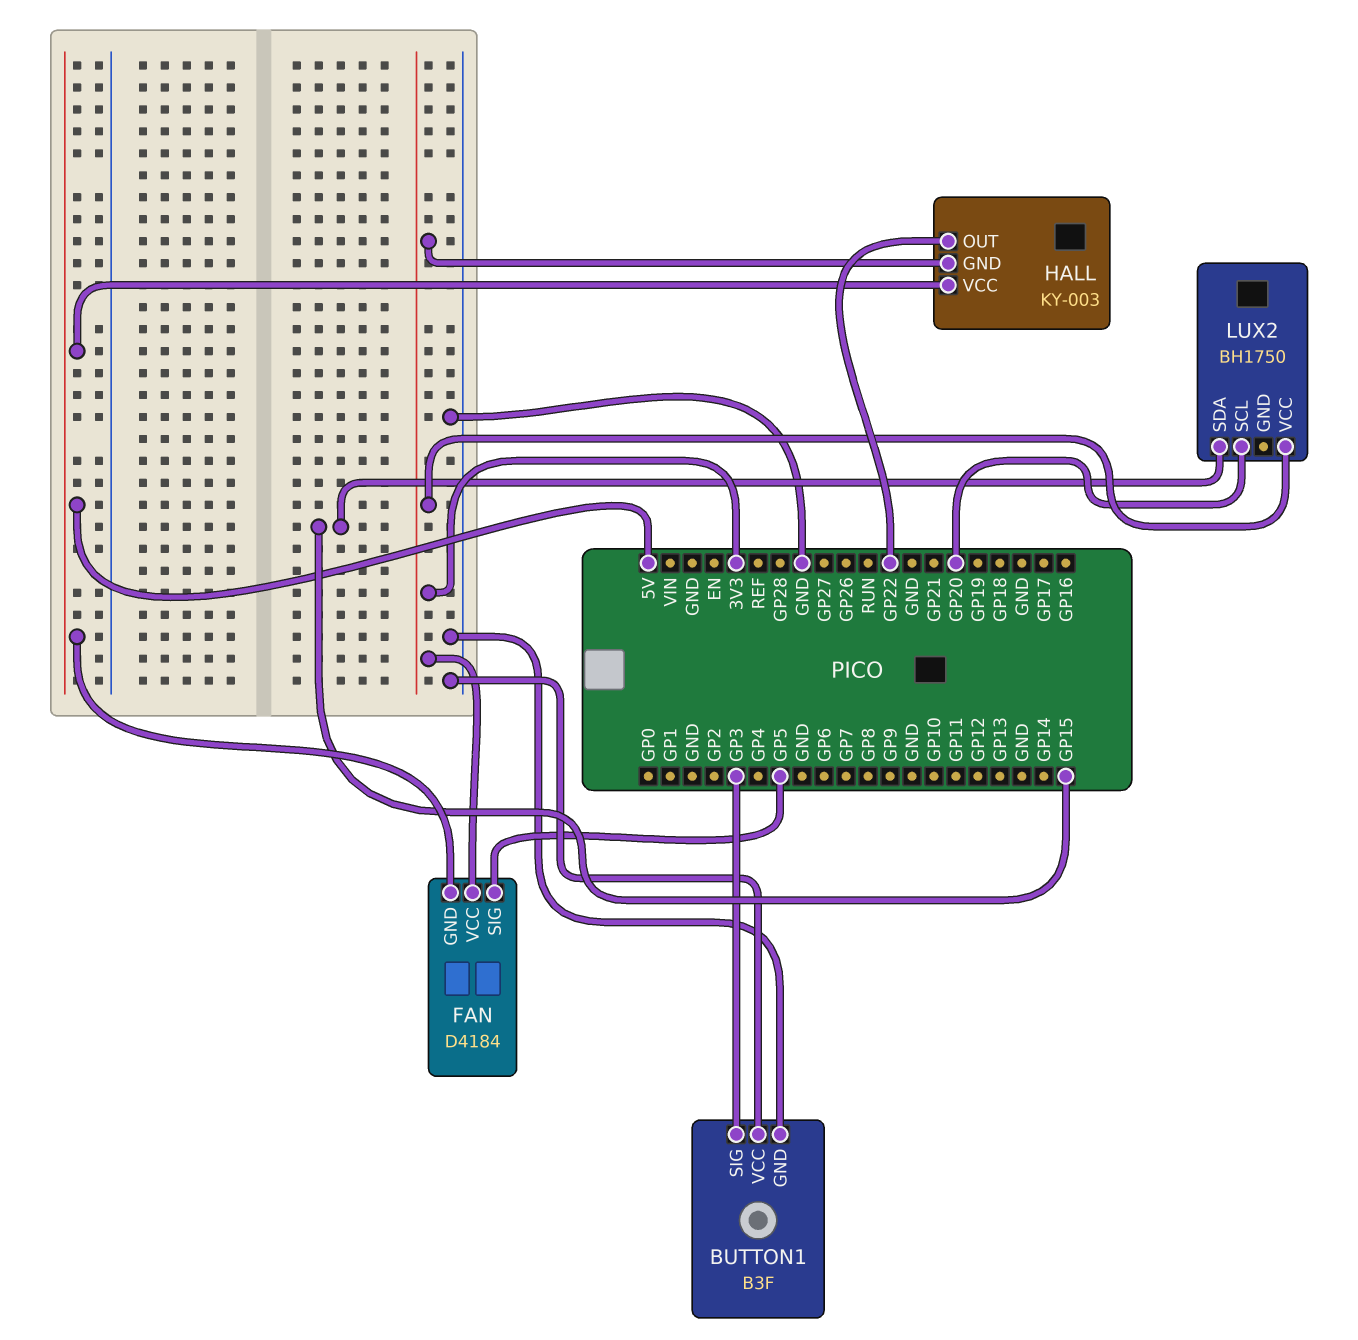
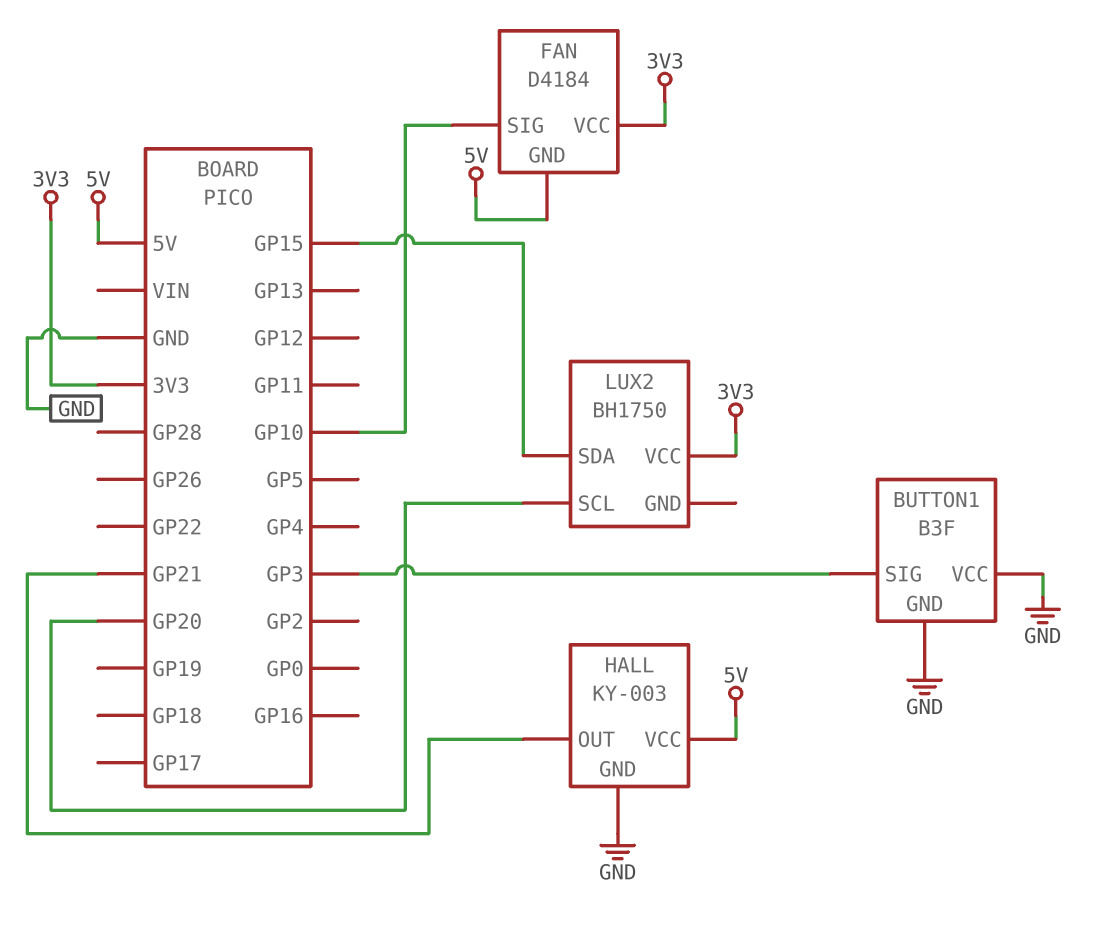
FAN pin SIG: GP5 -> GP10
HALL pin GND: 3V3 -> GND
HALL pin OUT: GP22 -> GP21

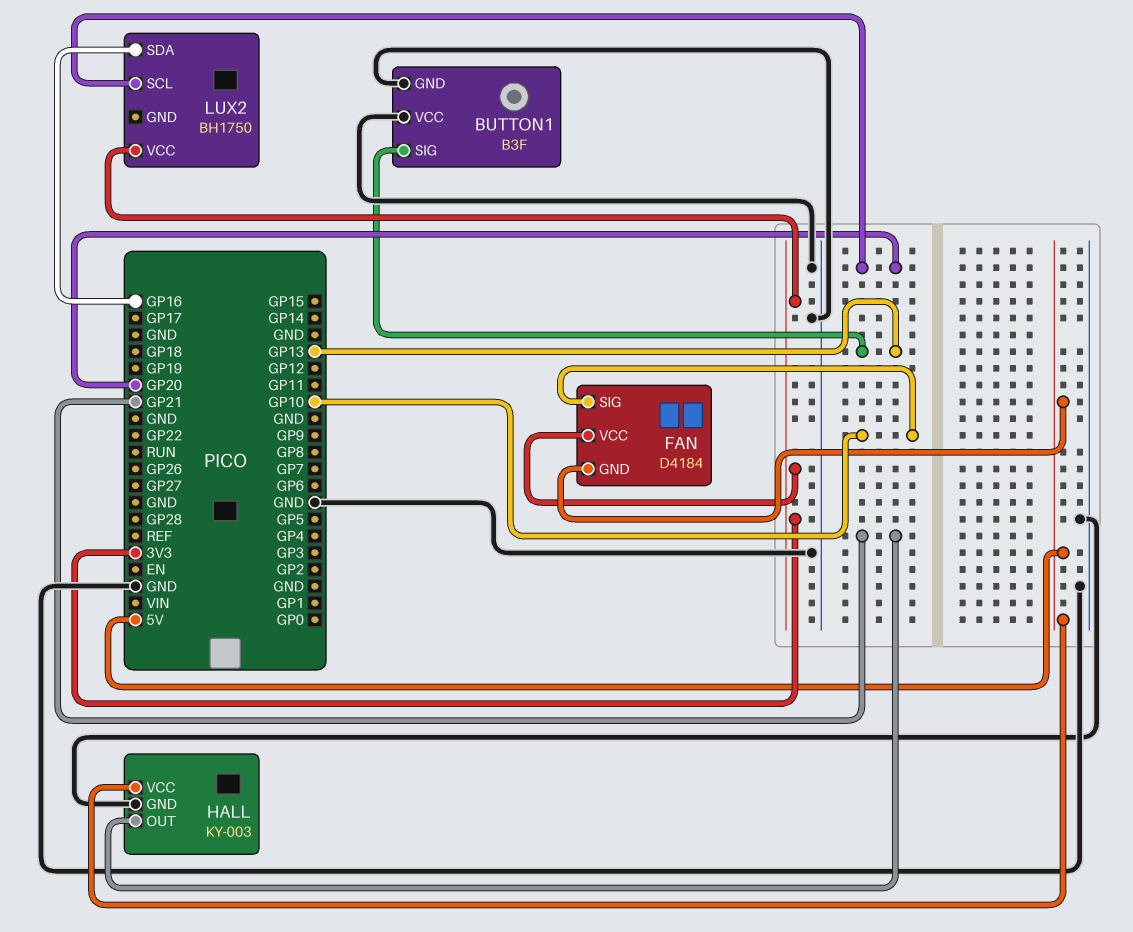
BUTTON1 pin SIG: GP3 -> GP13
LUX2 pin SDA: GP15 -> GP16

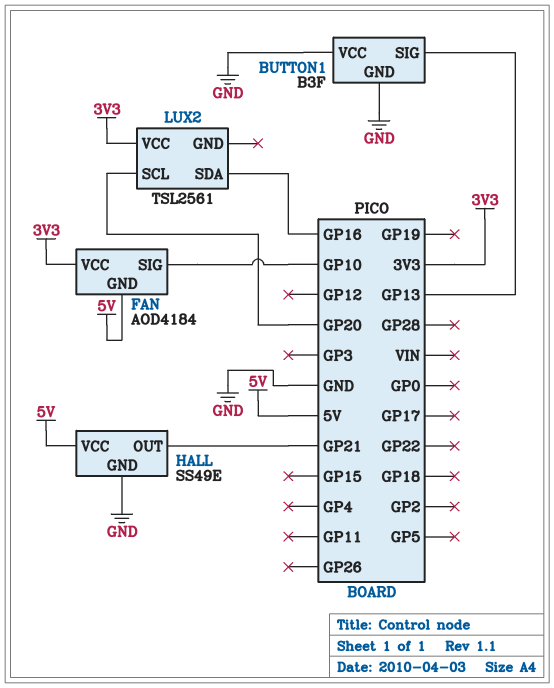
FAN: D4184 -> AOD4184
HALL: KY-003 -> SS49E
LUX2: BH1750 -> TSL2561

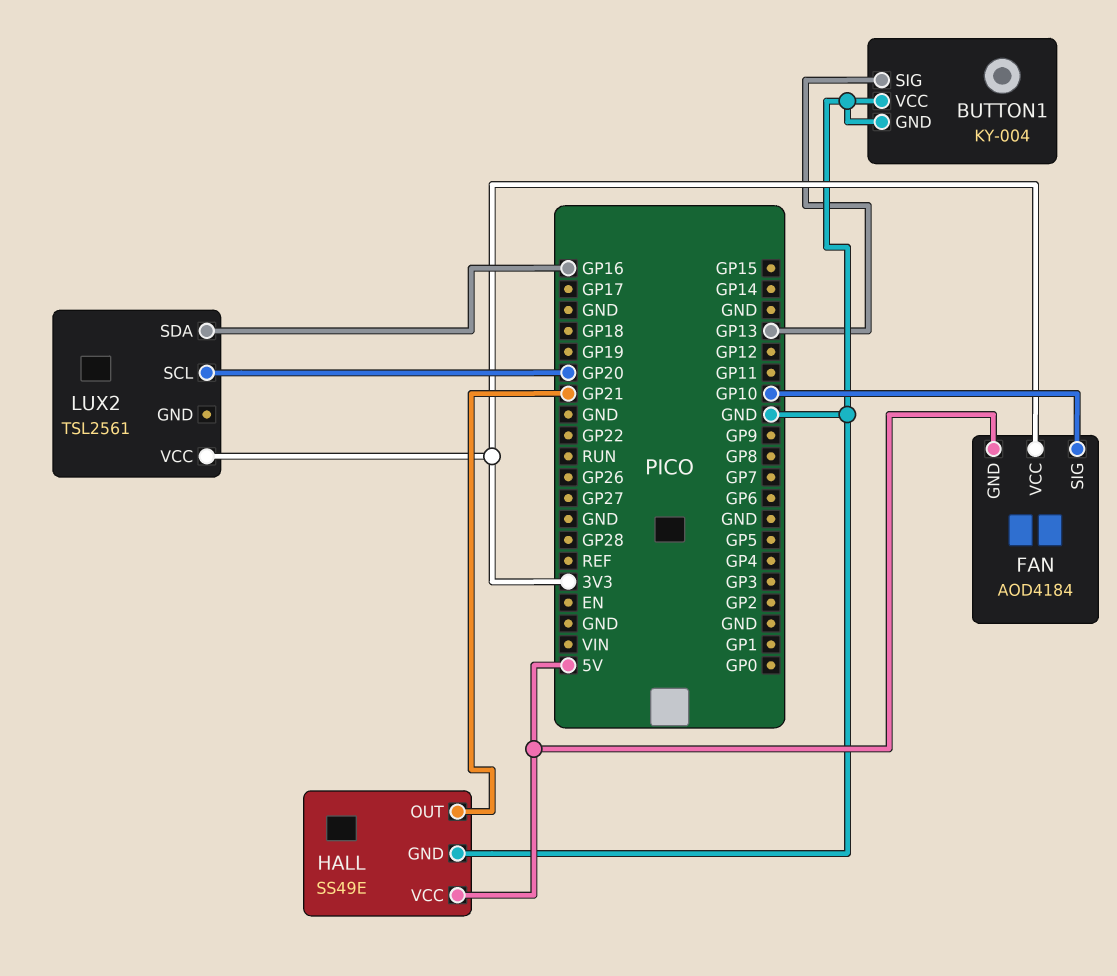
BUTTON1: B3F -> KY-004

